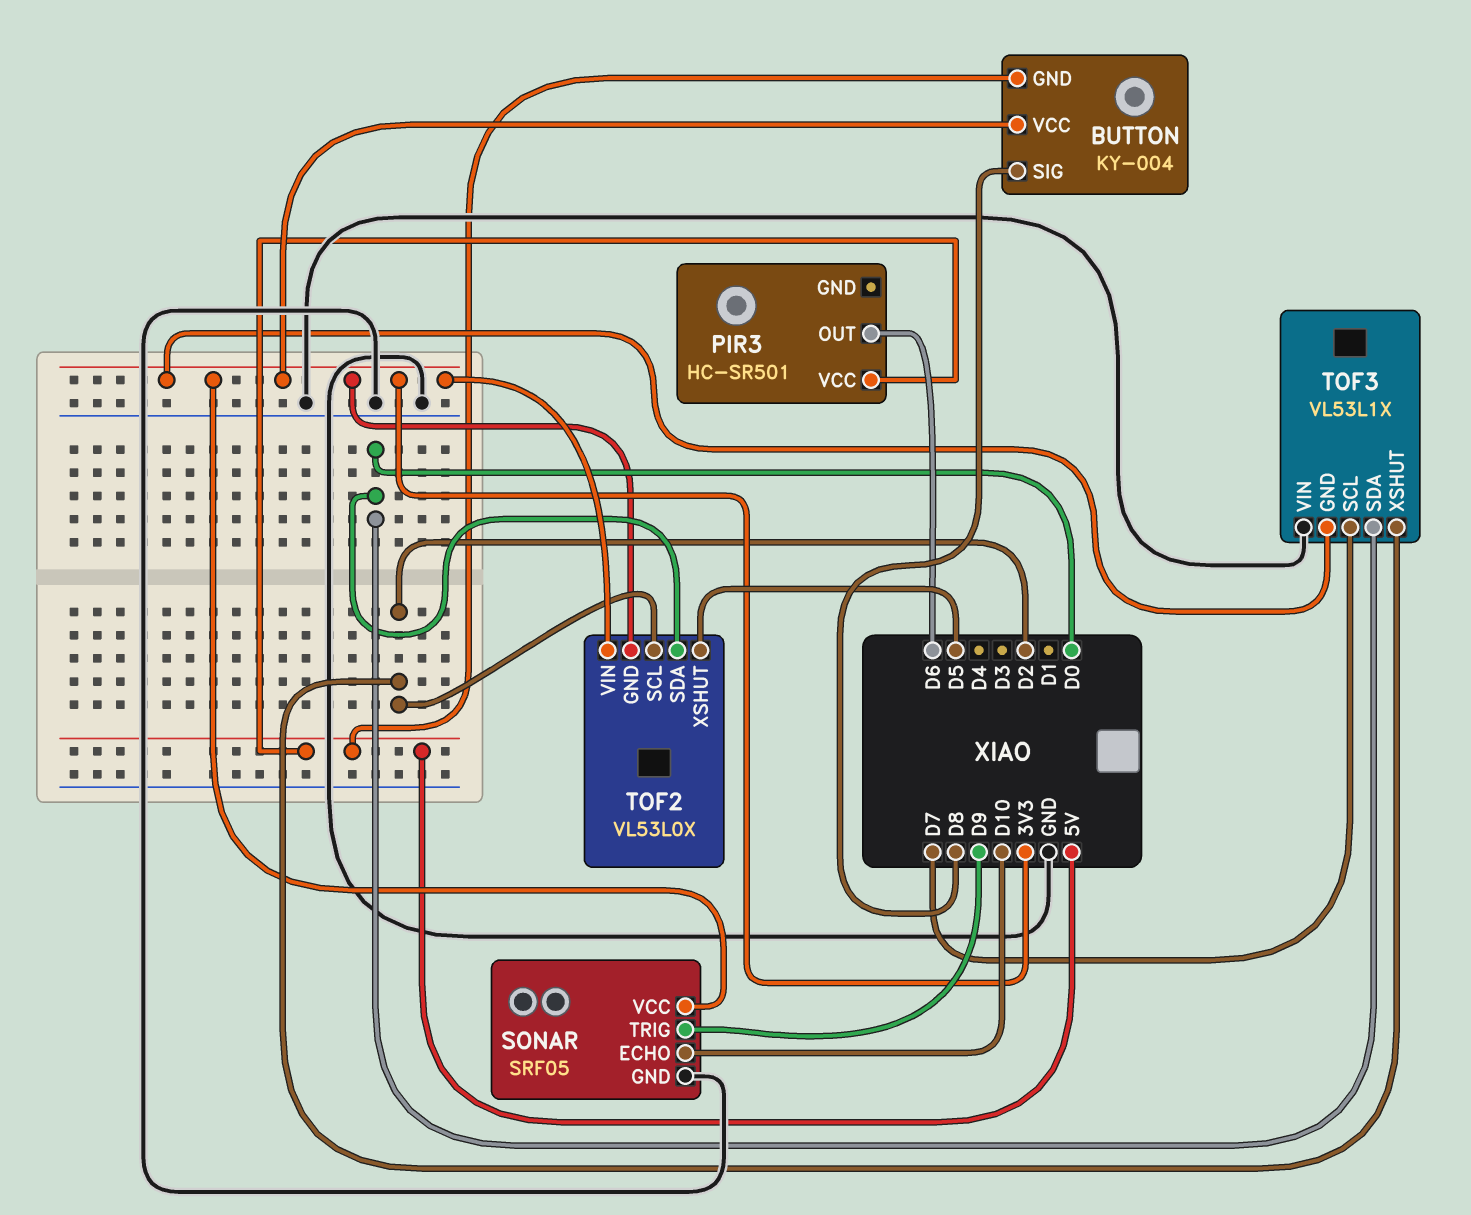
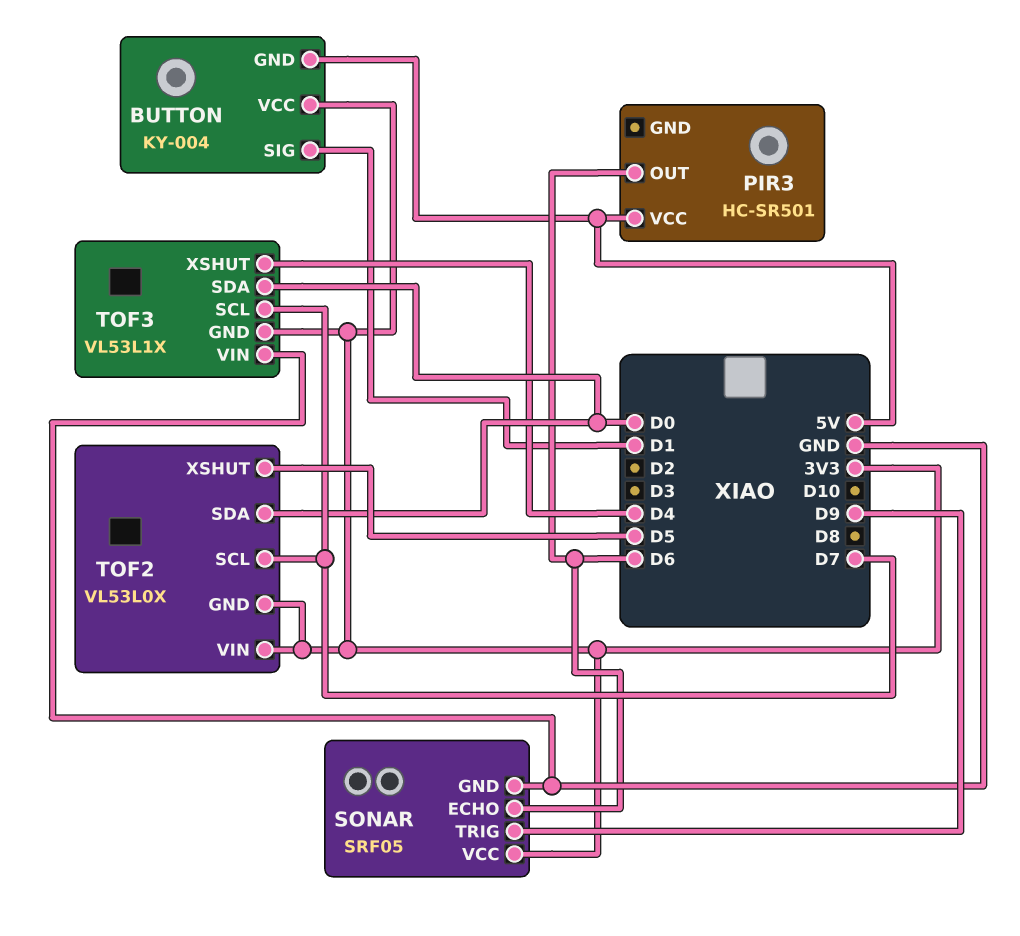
BUTTON pin SIG: D8 -> D1
SONAR pin ECHO: D10 -> D6
TOF2 pin SCL: D2 -> D7
TOF3 pin XSHUT: D2 -> D4

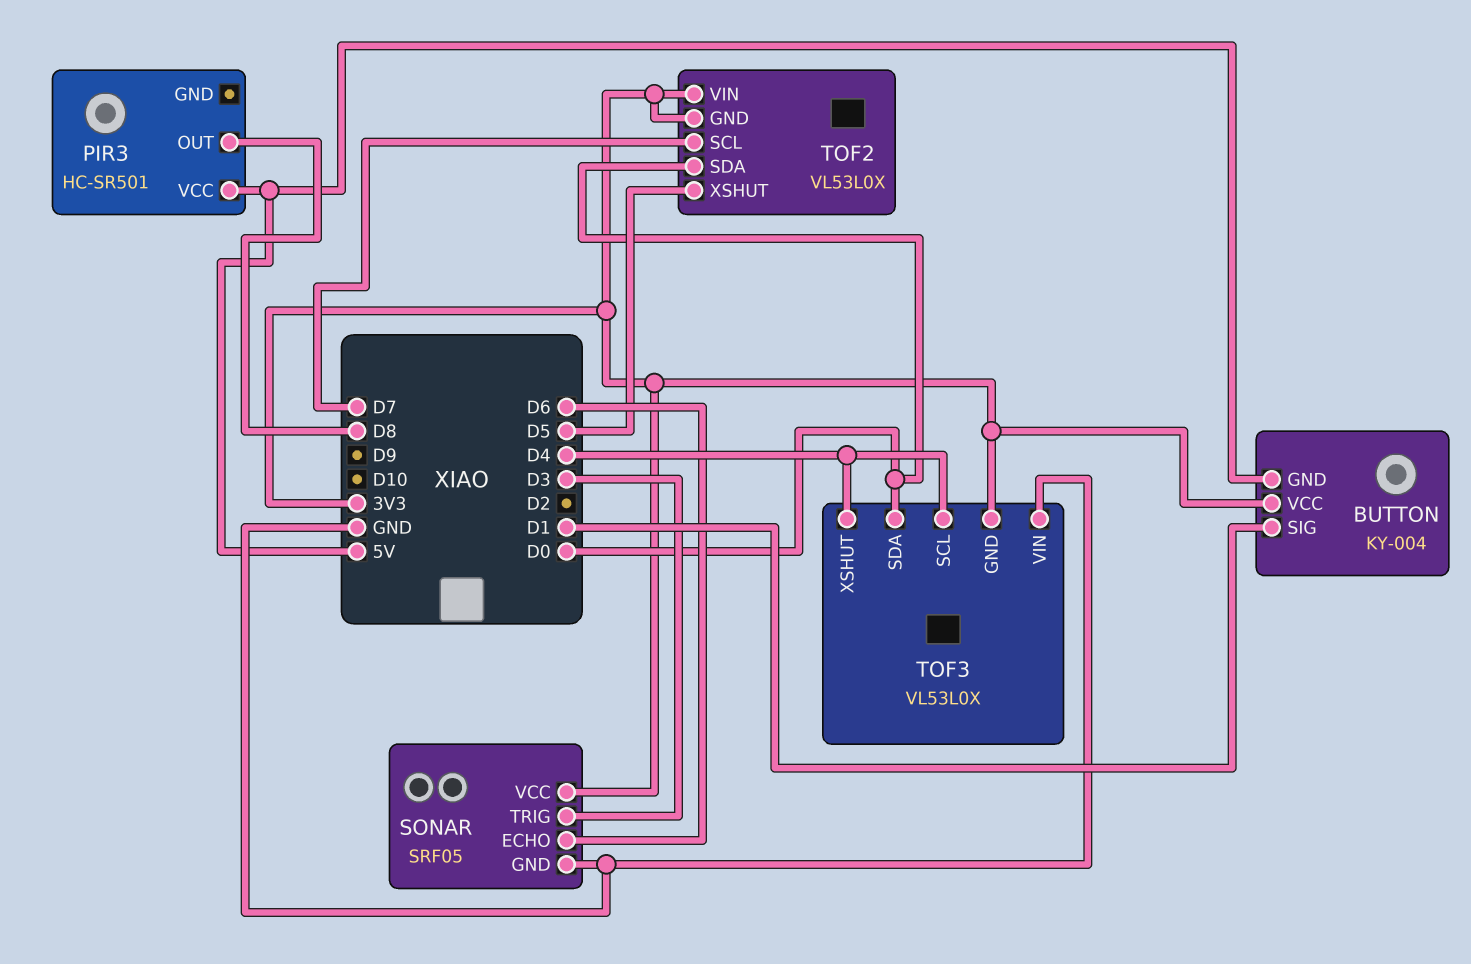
PIR3 pin OUT: D6 -> D8
SONAR pin TRIG: D9 -> D3
TOF3: VL53L1X -> VL53L0X
TOF3 pin SCL: D7 -> D4

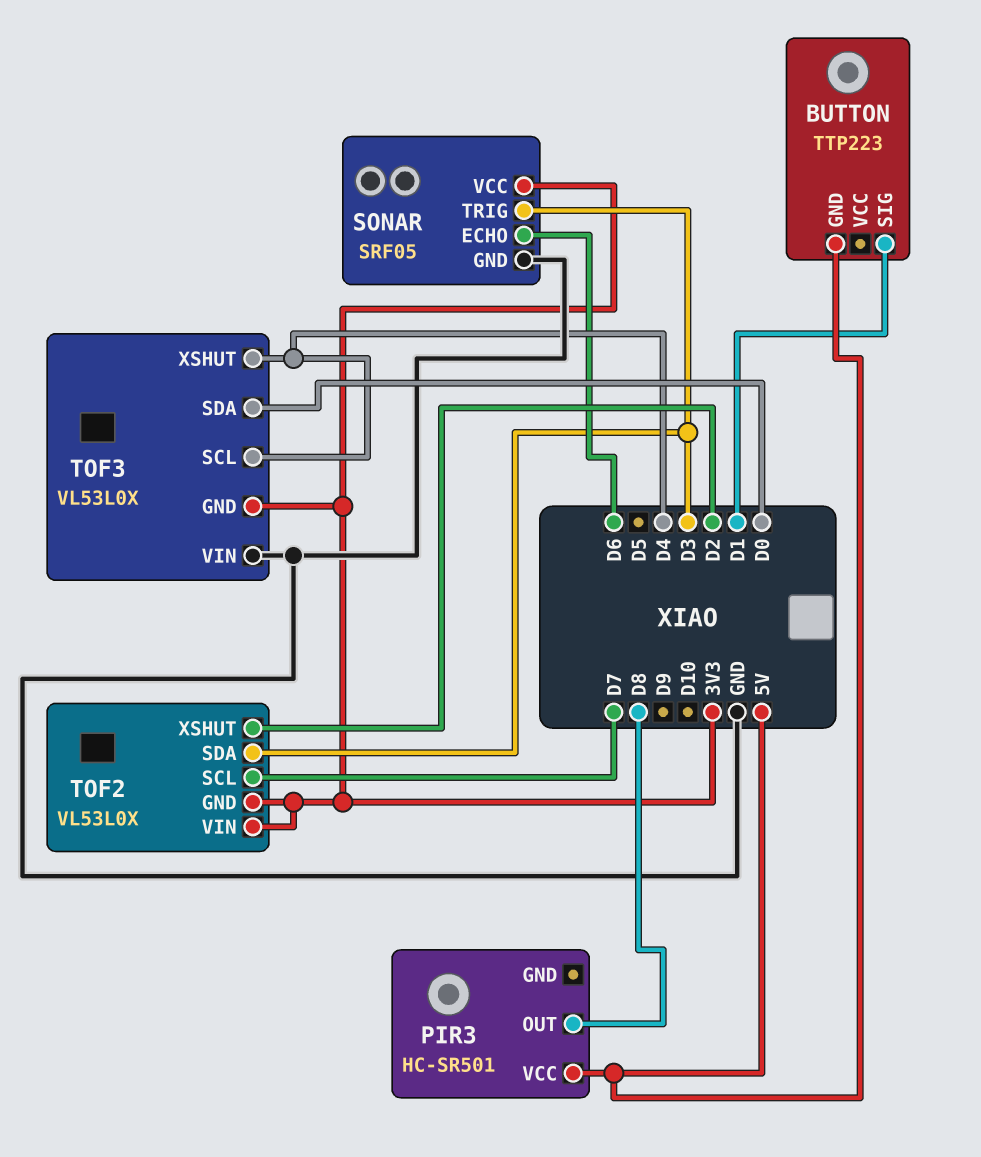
BUTTON: KY-004 -> TTP223
BUTTON pin VCC: 3V3 -> none
TOF2 pin SDA: D0 -> D3
TOF2 pin XSHUT: D5 -> D2

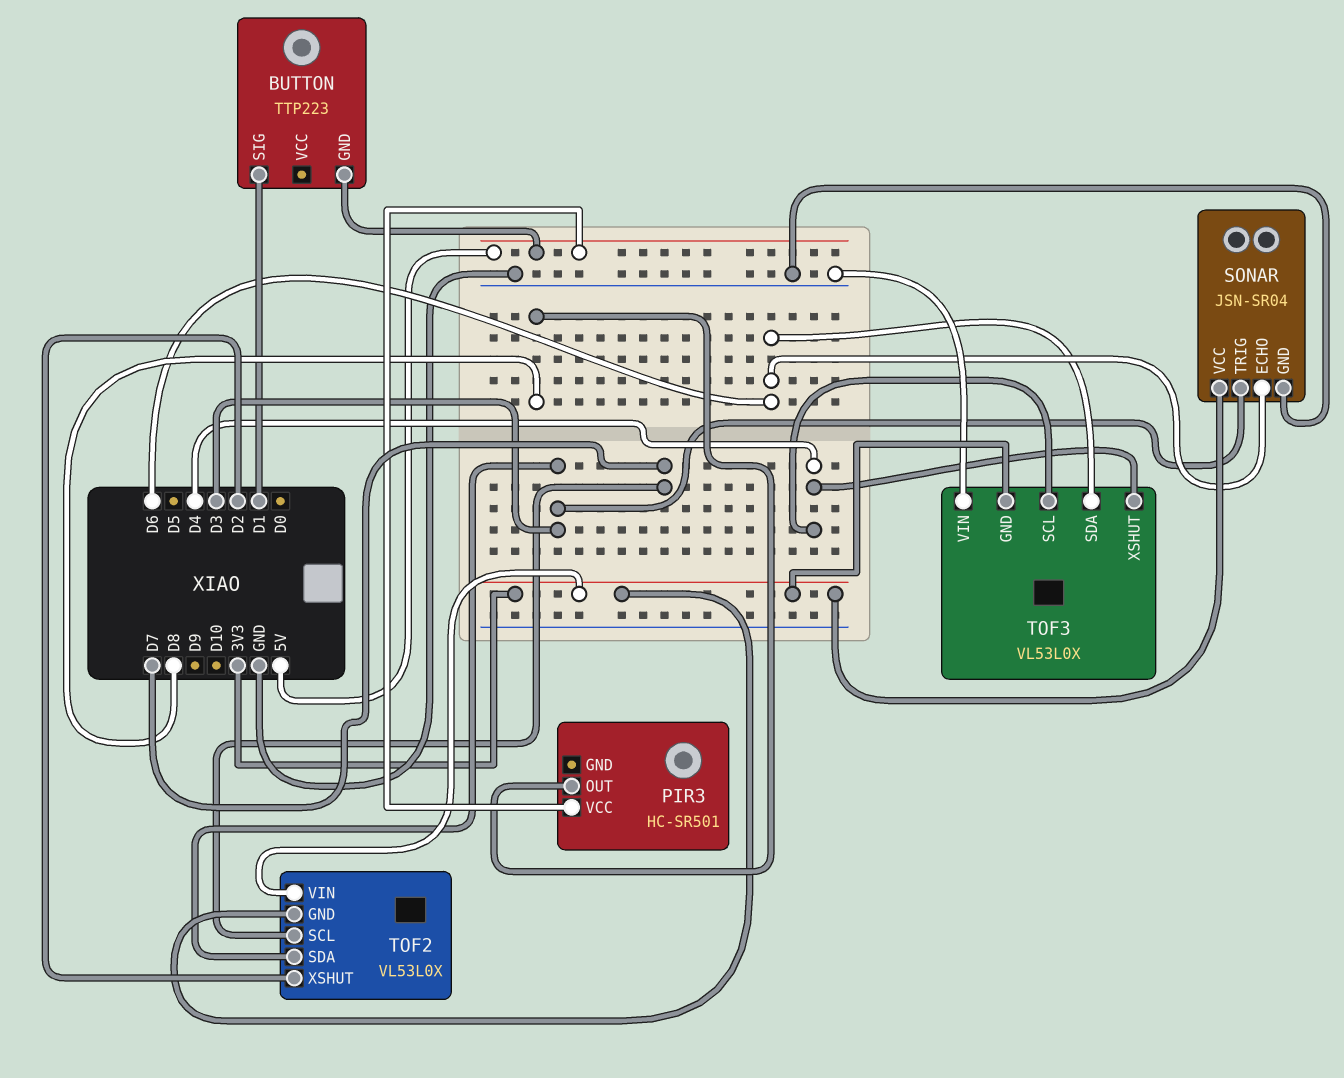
SONAR: SRF05 -> JSN-SR04
TOF3 pin SDA: D0 -> D6

